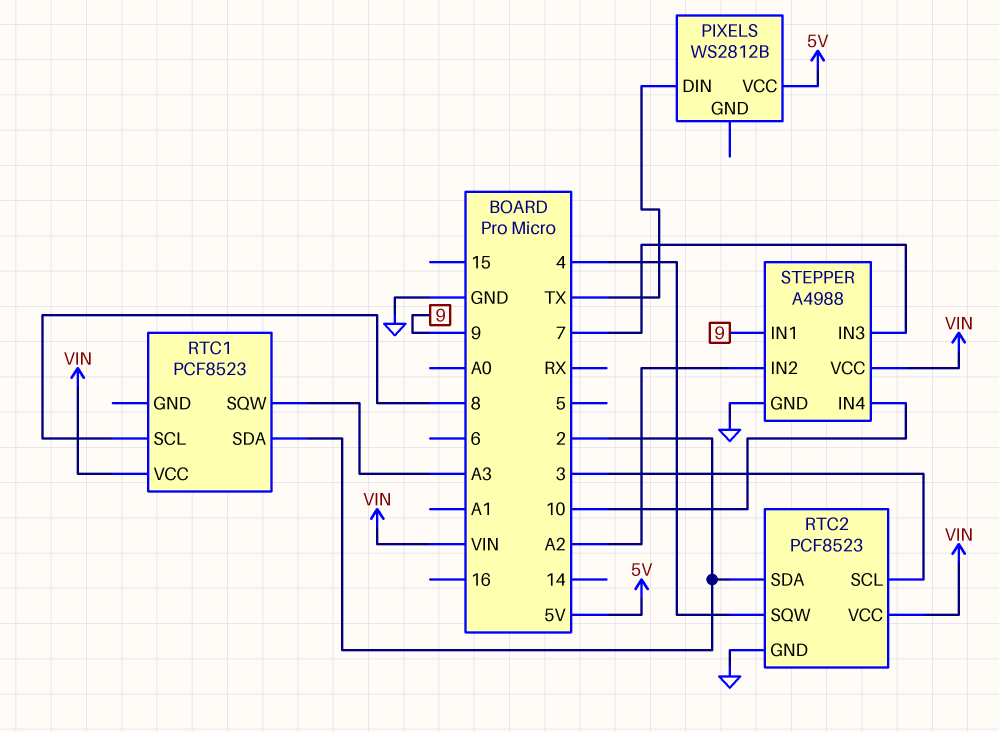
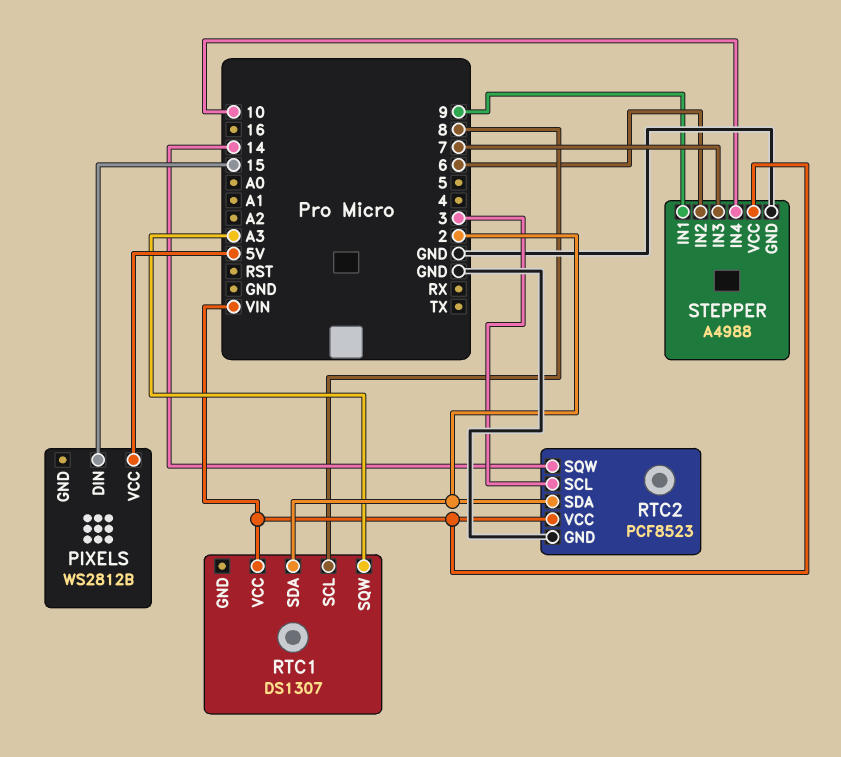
PIXELS pin DIN: TX -> 15
RTC1: PCF8523 -> DS1307
RTC2 pin SQW: 4 -> 14
STEPPER pin IN2: A2 -> 6

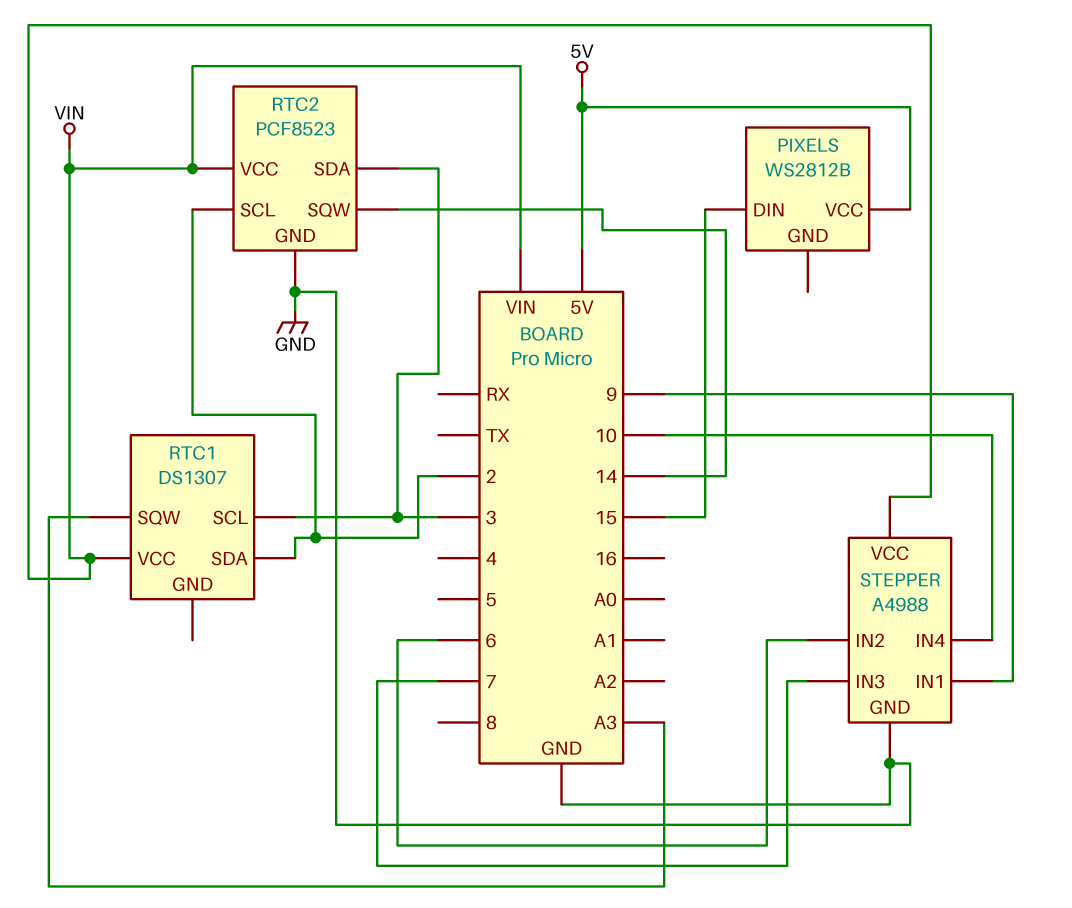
RTC1 pin SCL: 8 -> 3
RTC2 pin SCL: 3 -> 2
RTC2 pin SDA: 2 -> 3

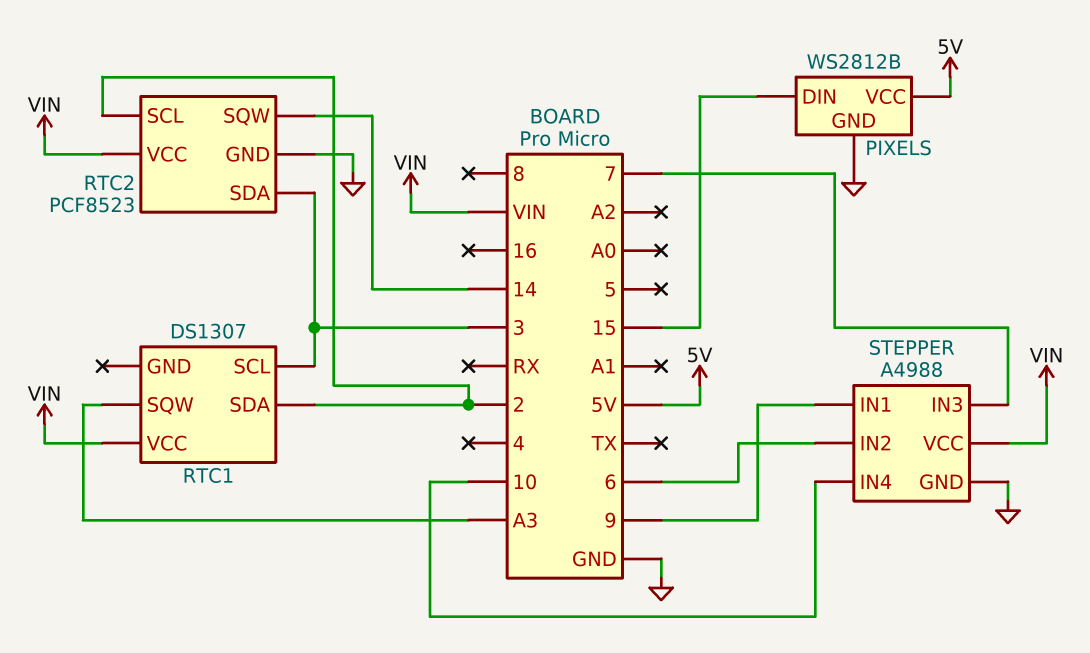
PIXELS pin GND: none -> GND

